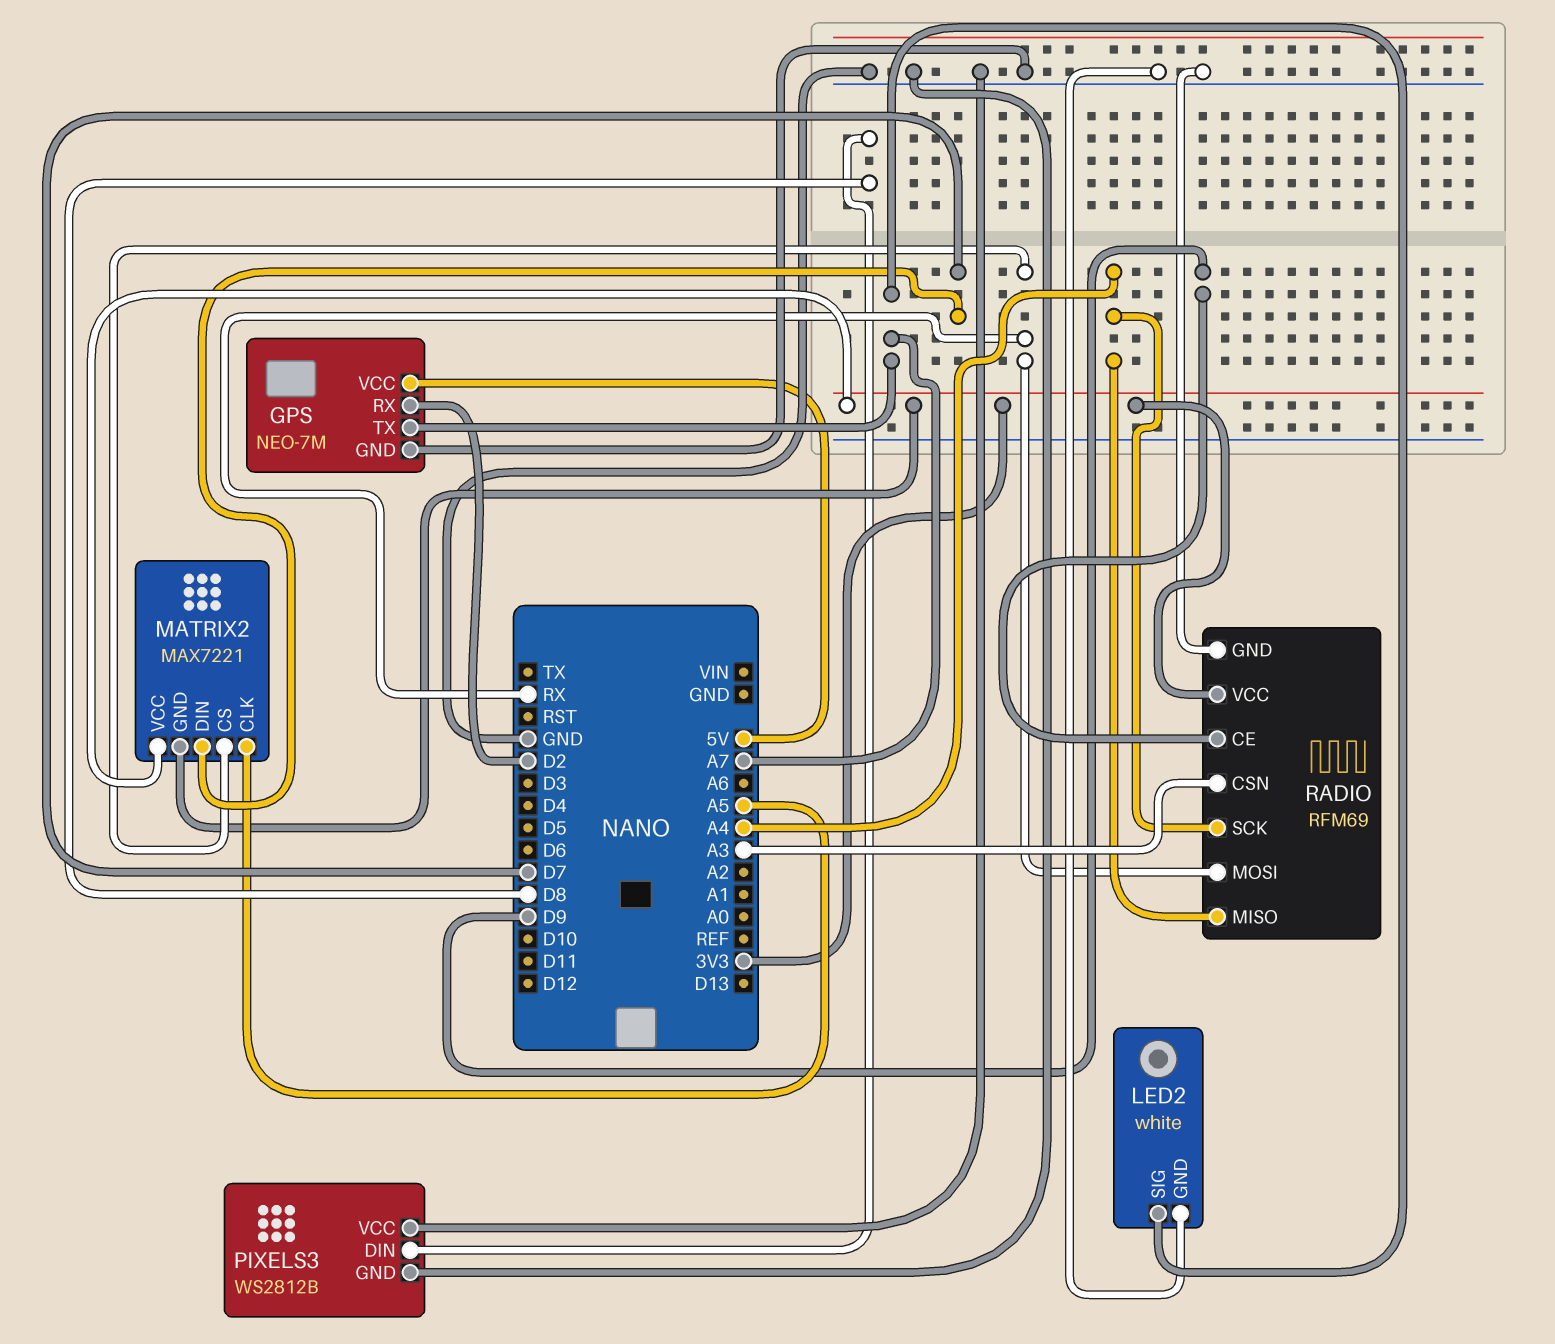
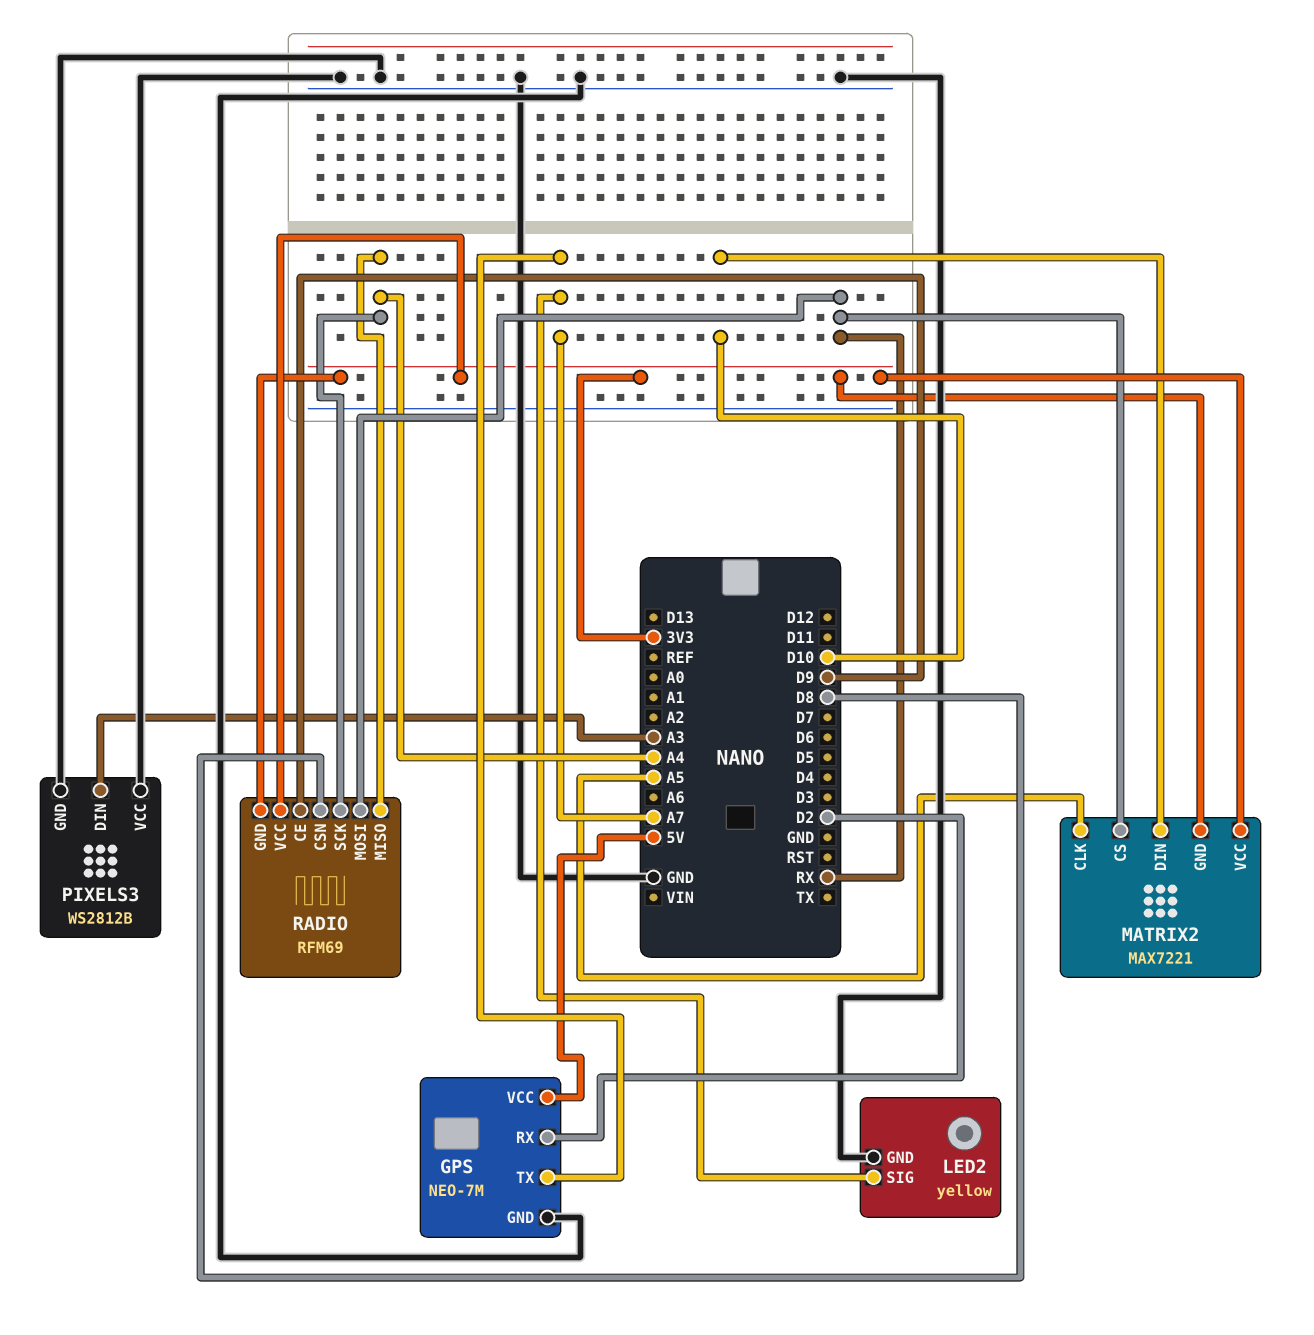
LED2: white -> yellow
MATRIX2 pin DIN: D7 -> D10
PIXELS3 pin DIN: D8 -> A3
RADIO pin CSN: A3 -> D8
RADIO pin GND: GND -> 3V3

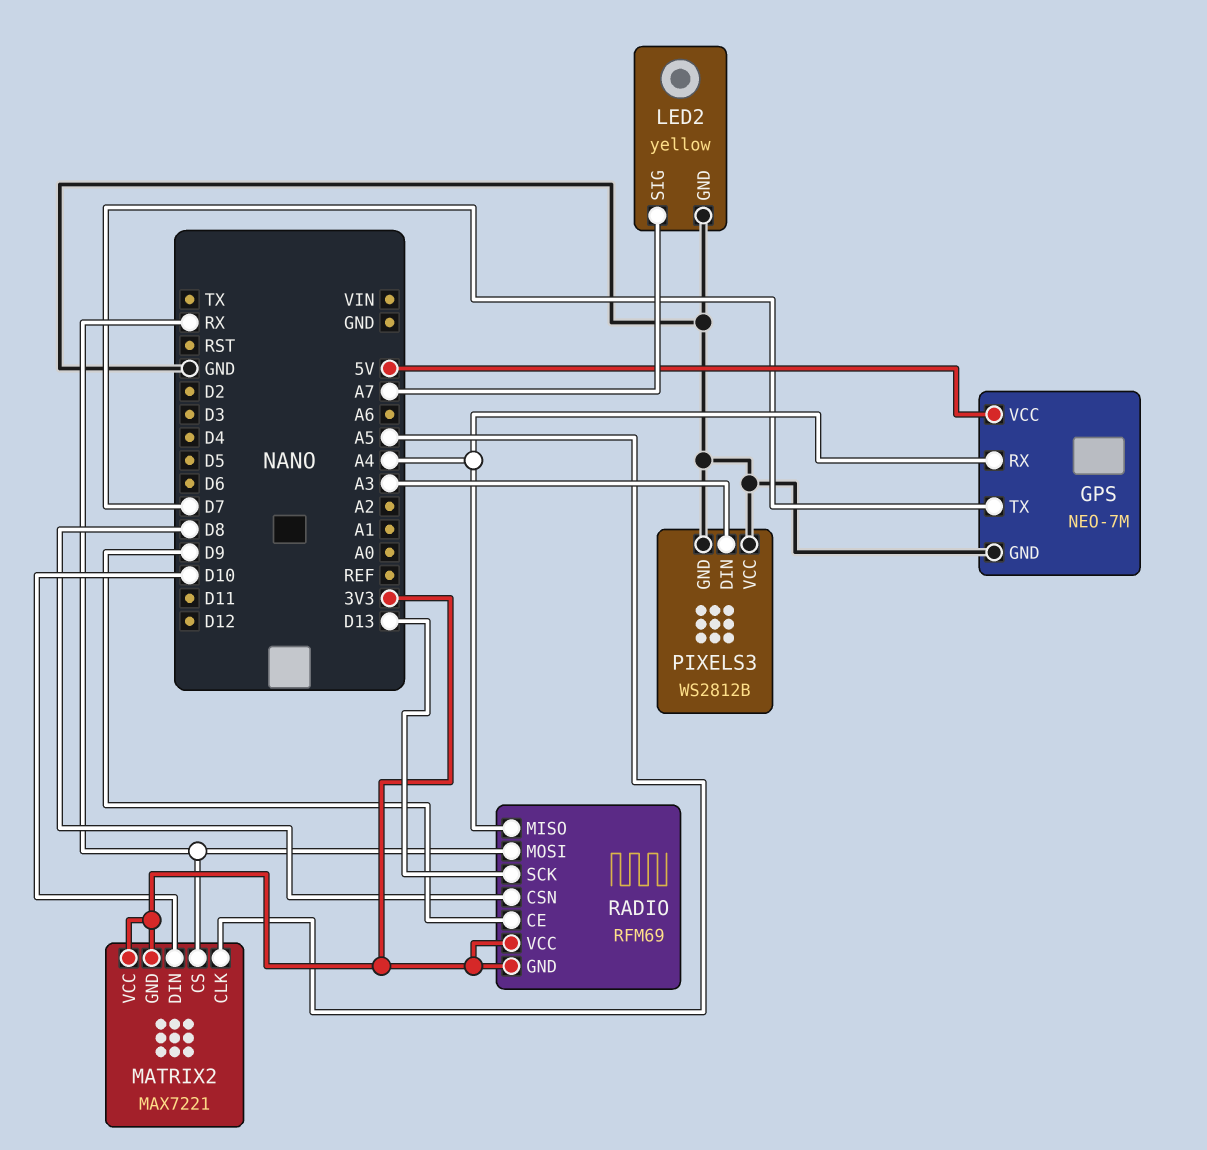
GPS pin RX: D2 -> A4
GPS pin TX: A7 -> D7
RADIO pin SCK: A4 -> D13

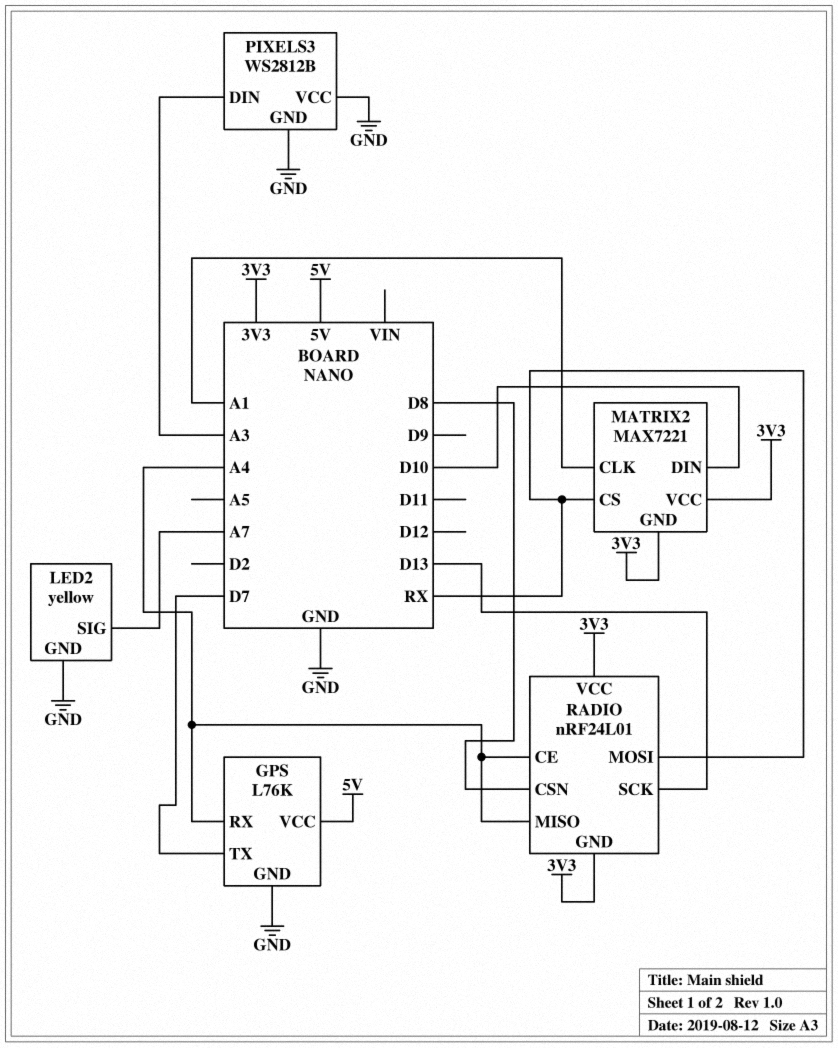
GPS: NEO-7M -> L76K
MATRIX2 pin CLK: A5 -> A1
RADIO: RFM69 -> nRF24L01
RADIO pin CE: D9 -> A4

